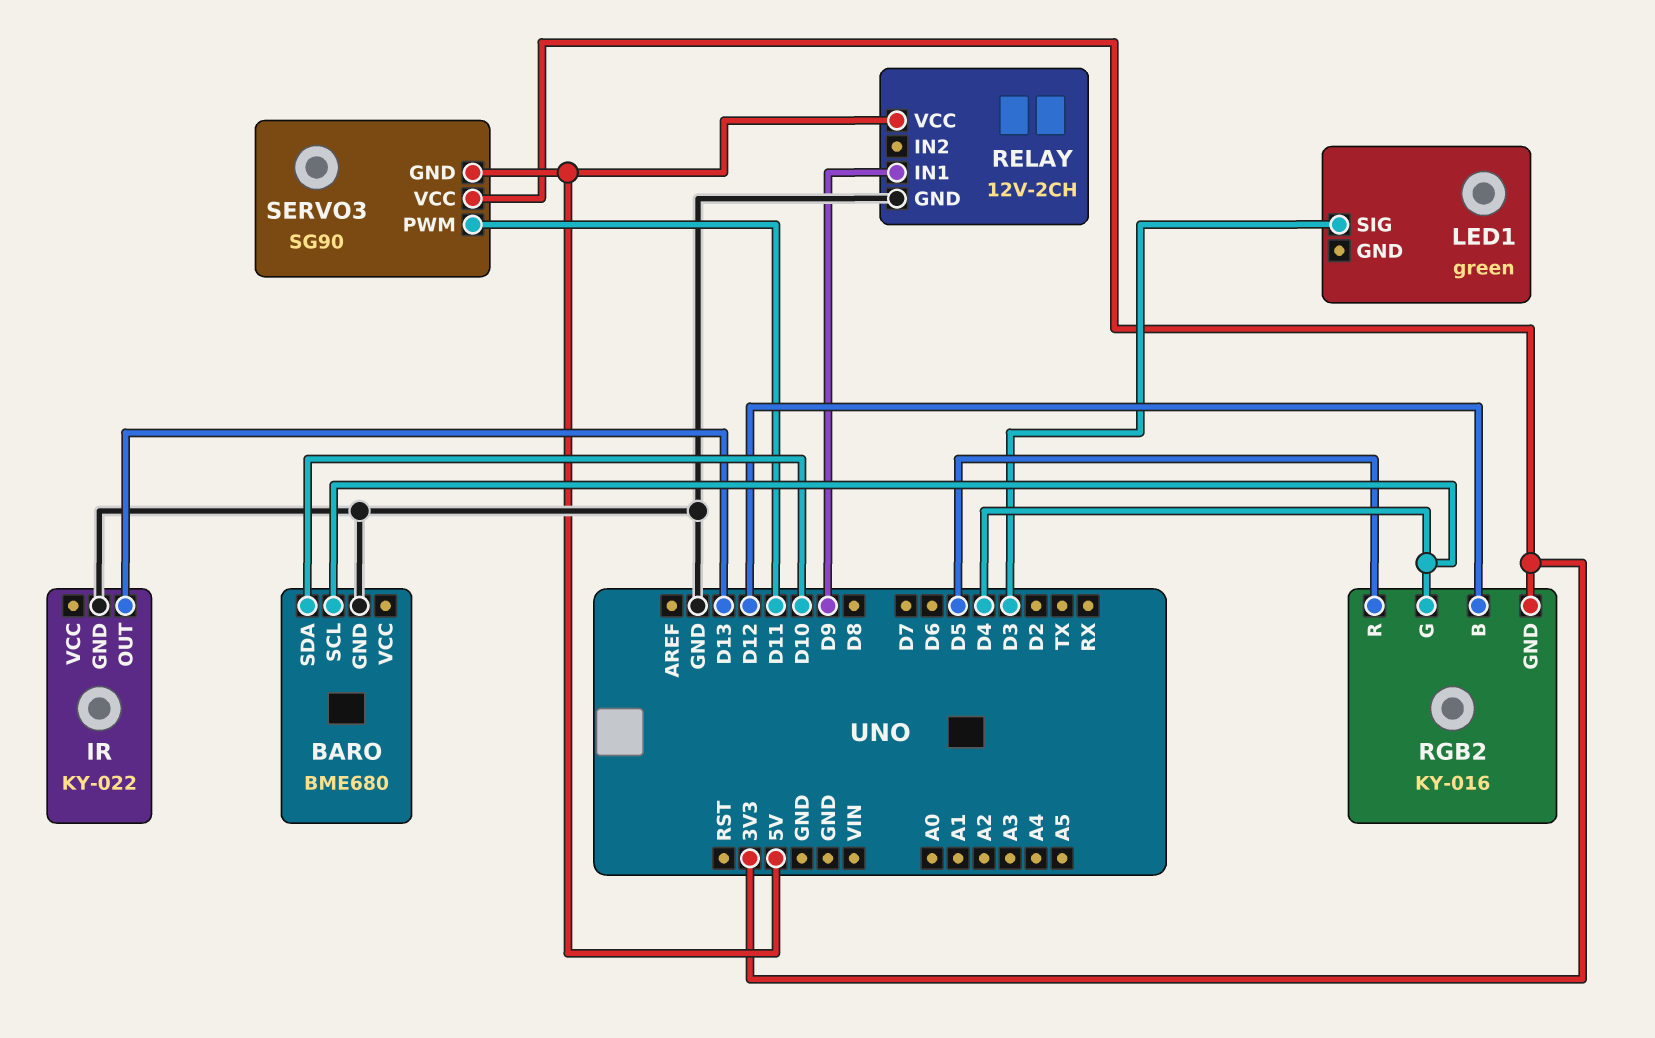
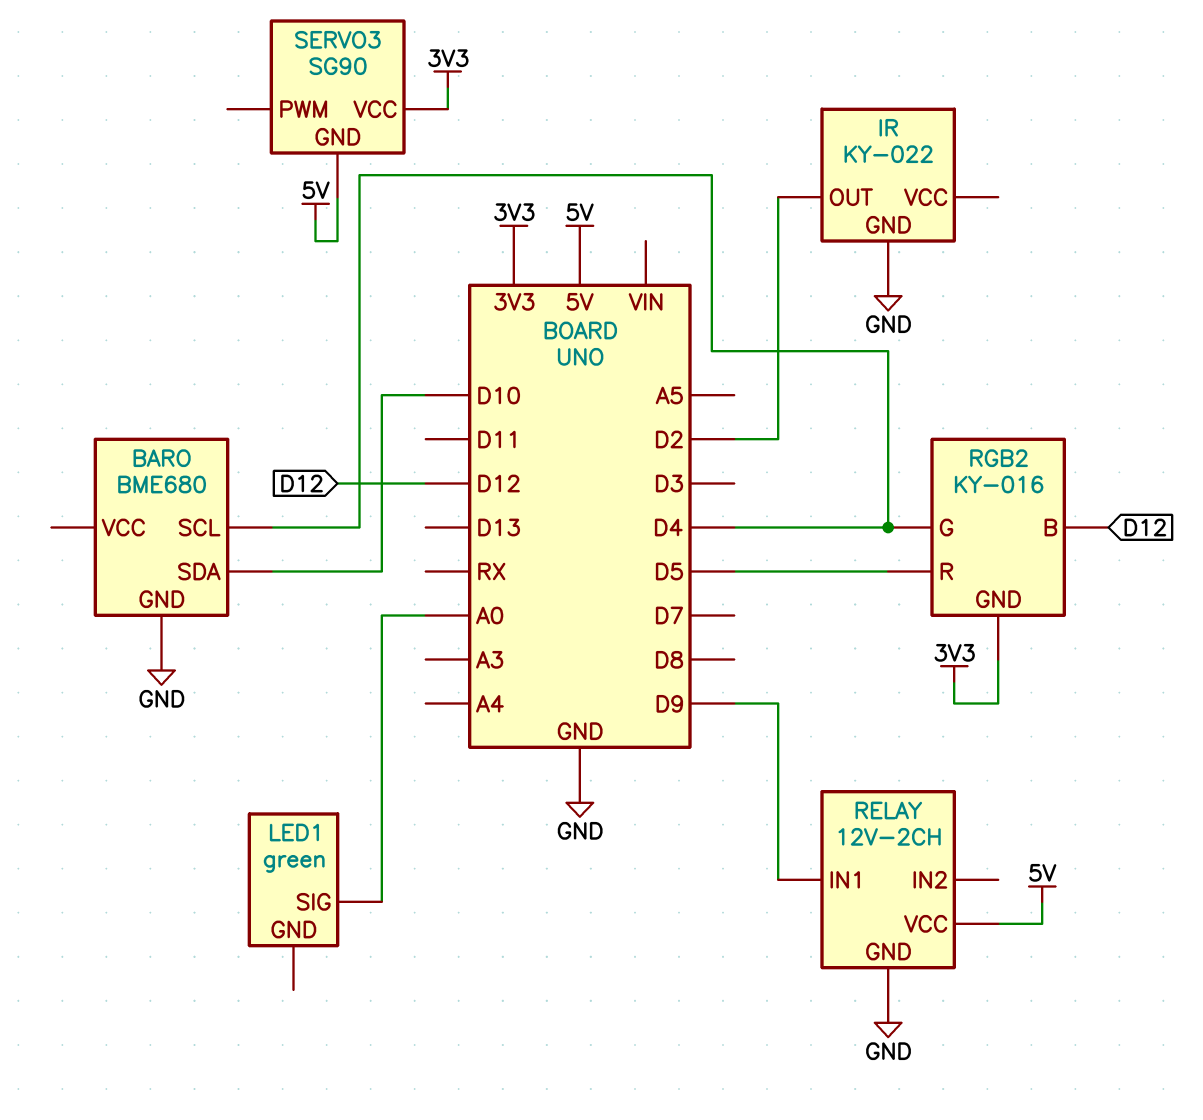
IR pin OUT: D13 -> D2
LED1 pin SIG: D3 -> A0
SERVO3 pin PWM: D11 -> none

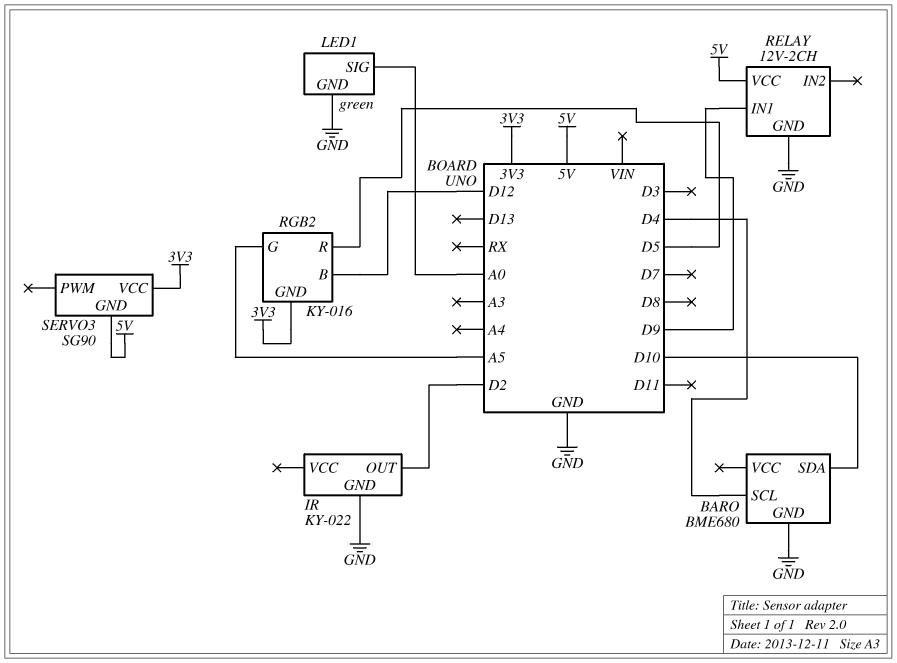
LED1 pin GND: none -> GND
RGB2 pin G: D4 -> A5

